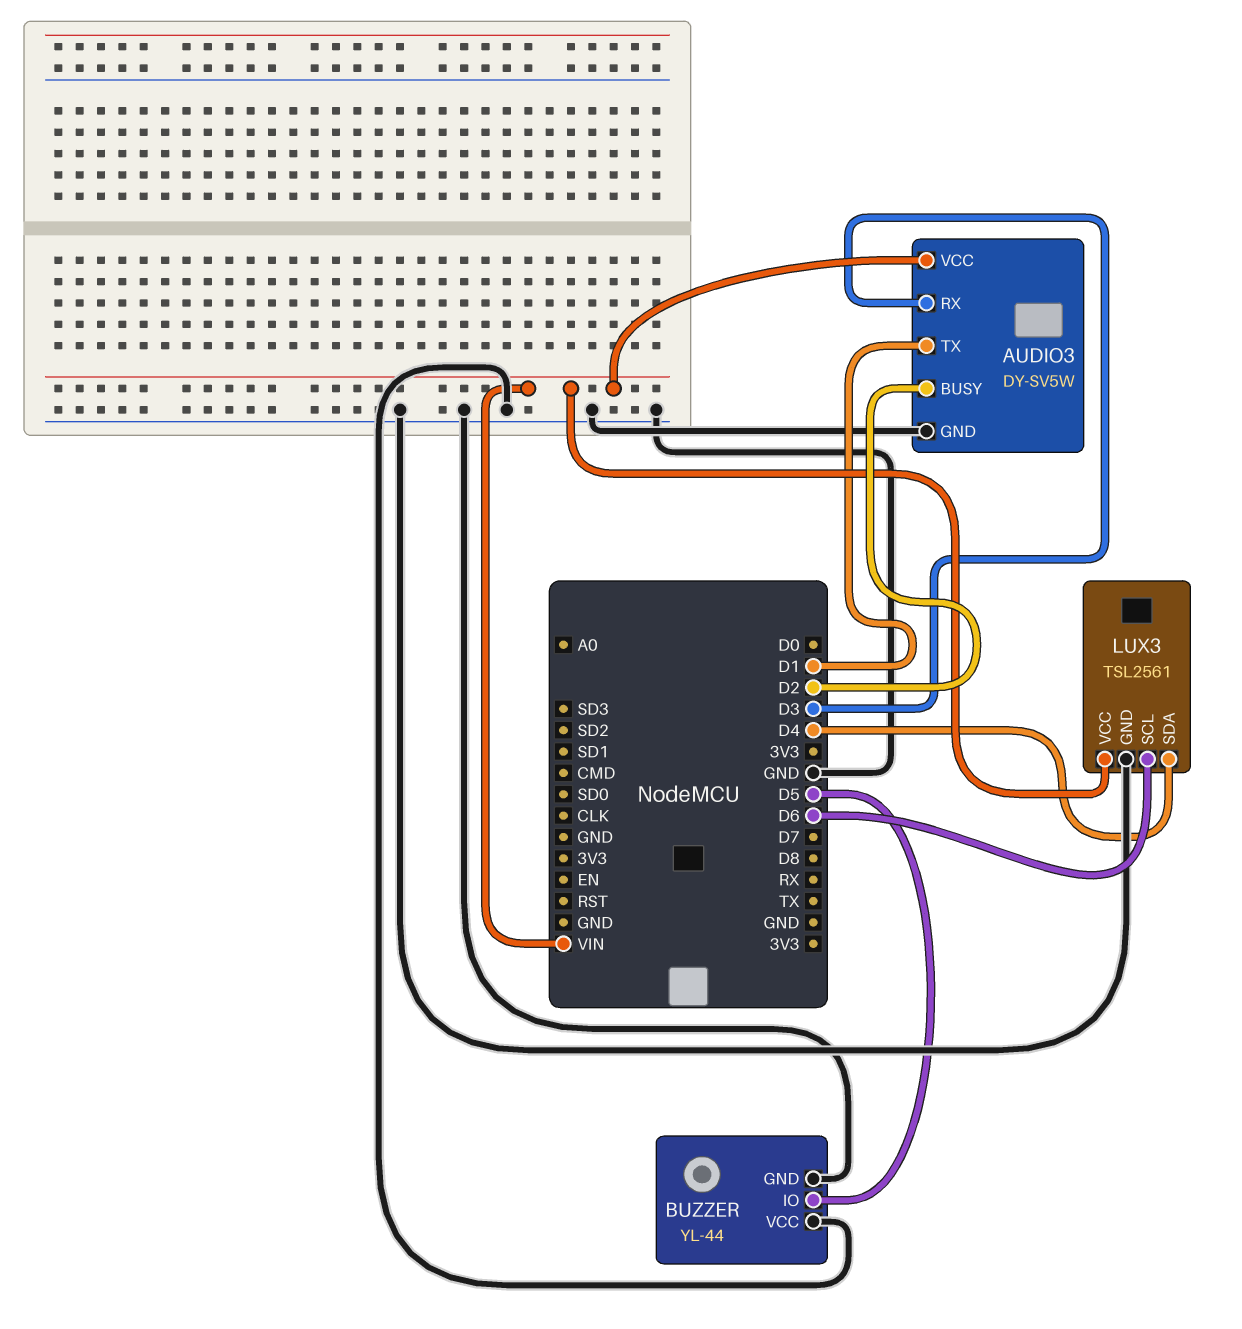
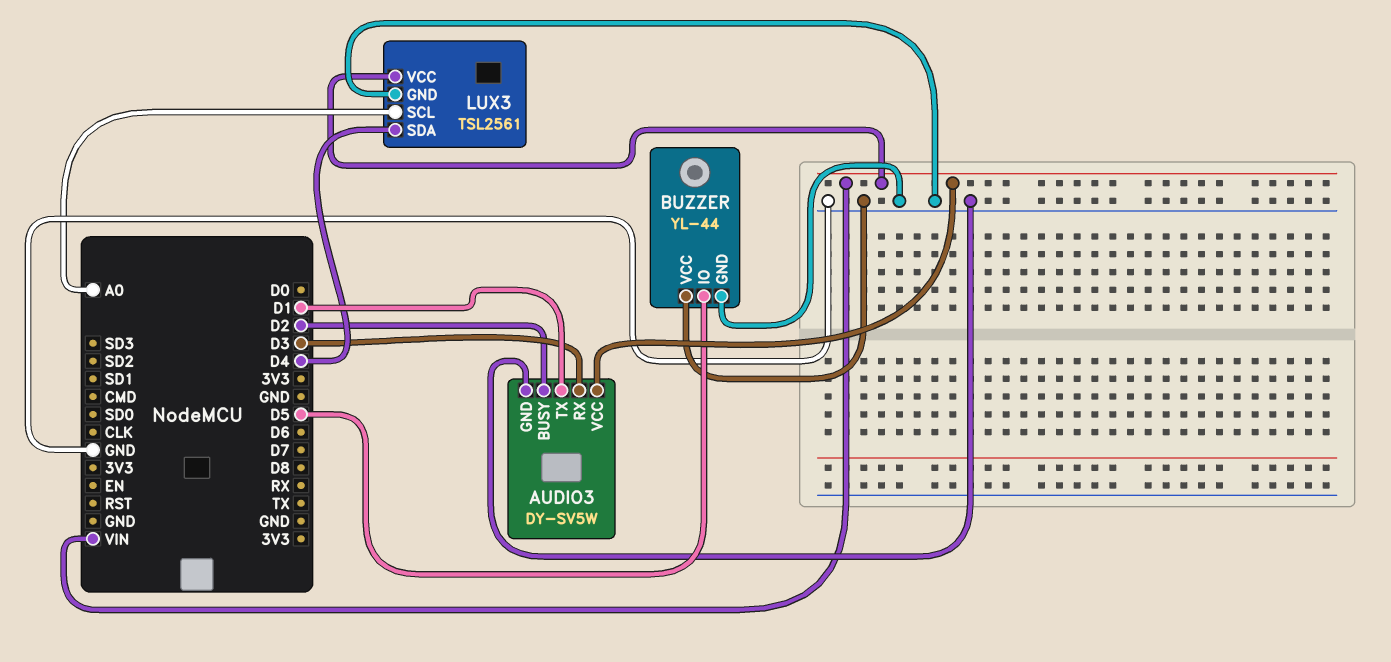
LUX3 pin SCL: D6 -> A0

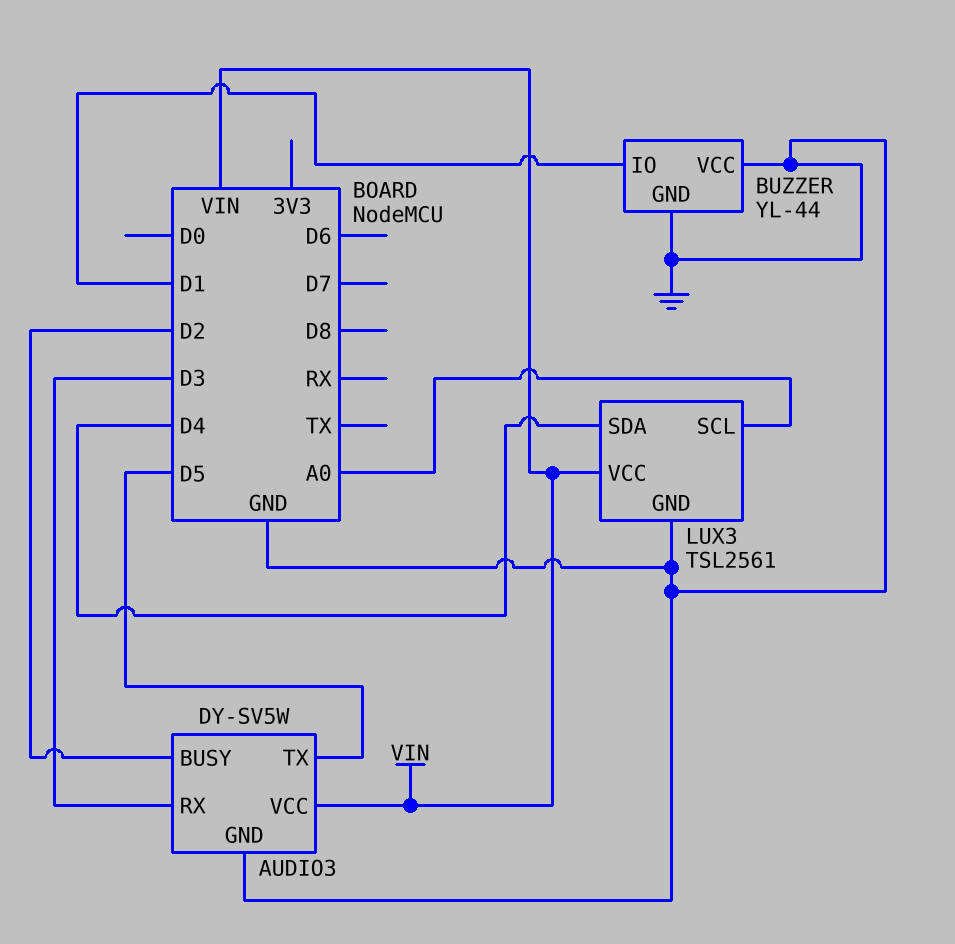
AUDIO3 pin TX: D1 -> D5
BUZZER pin IO: D5 -> D1

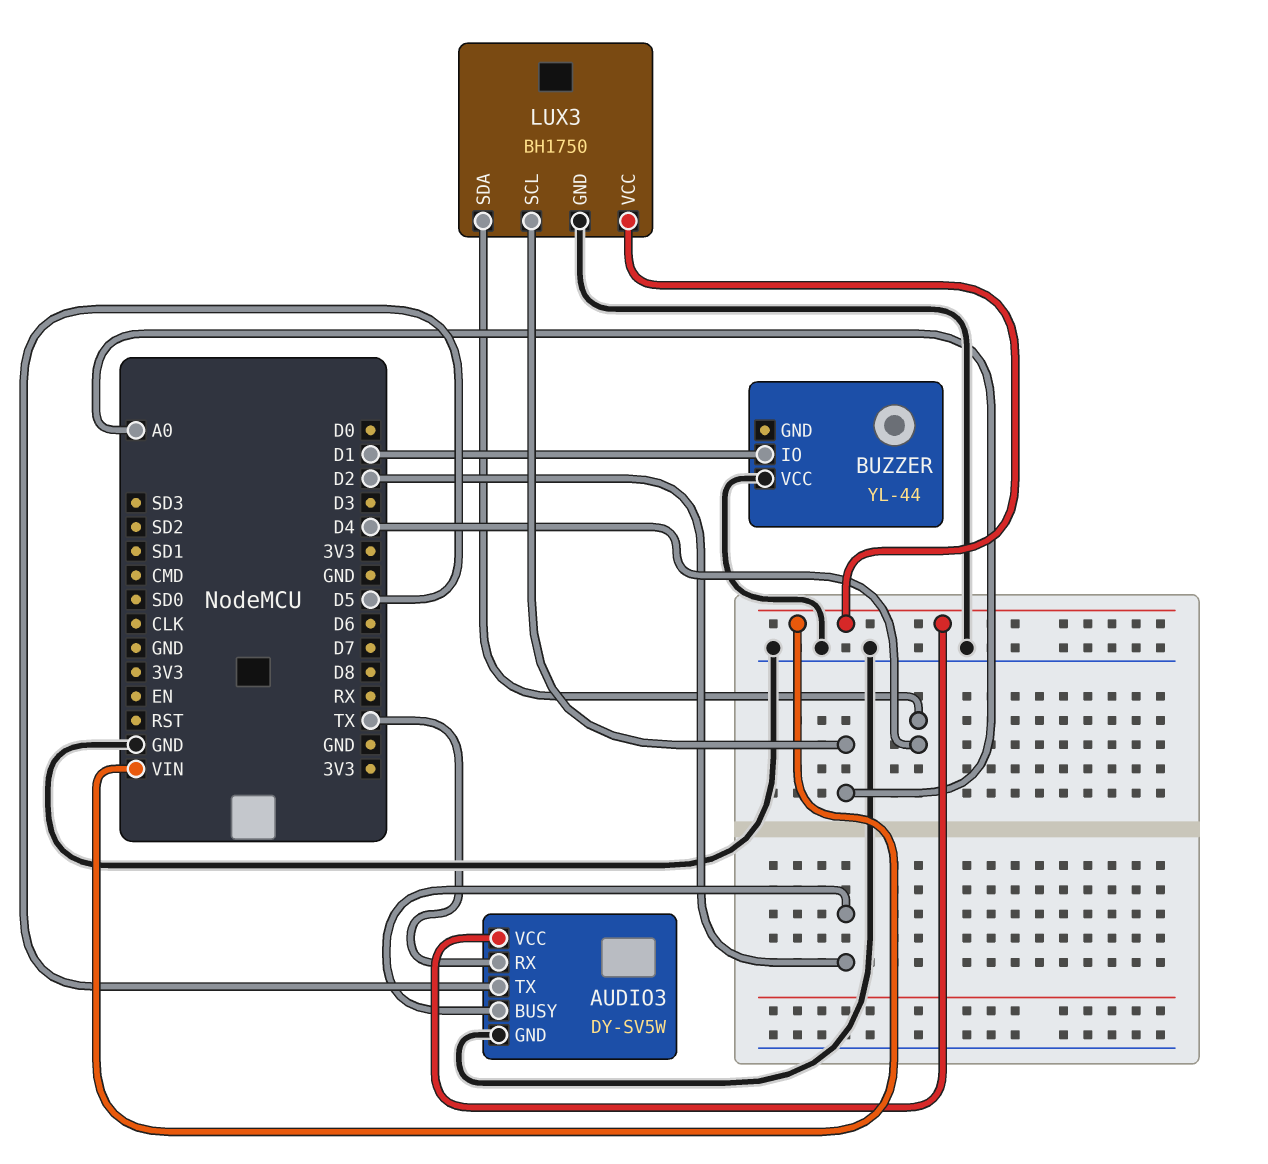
AUDIO3 pin RX: D3 -> TX
BUZZER pin GND: GND -> none
LUX3: TSL2561 -> BH1750

